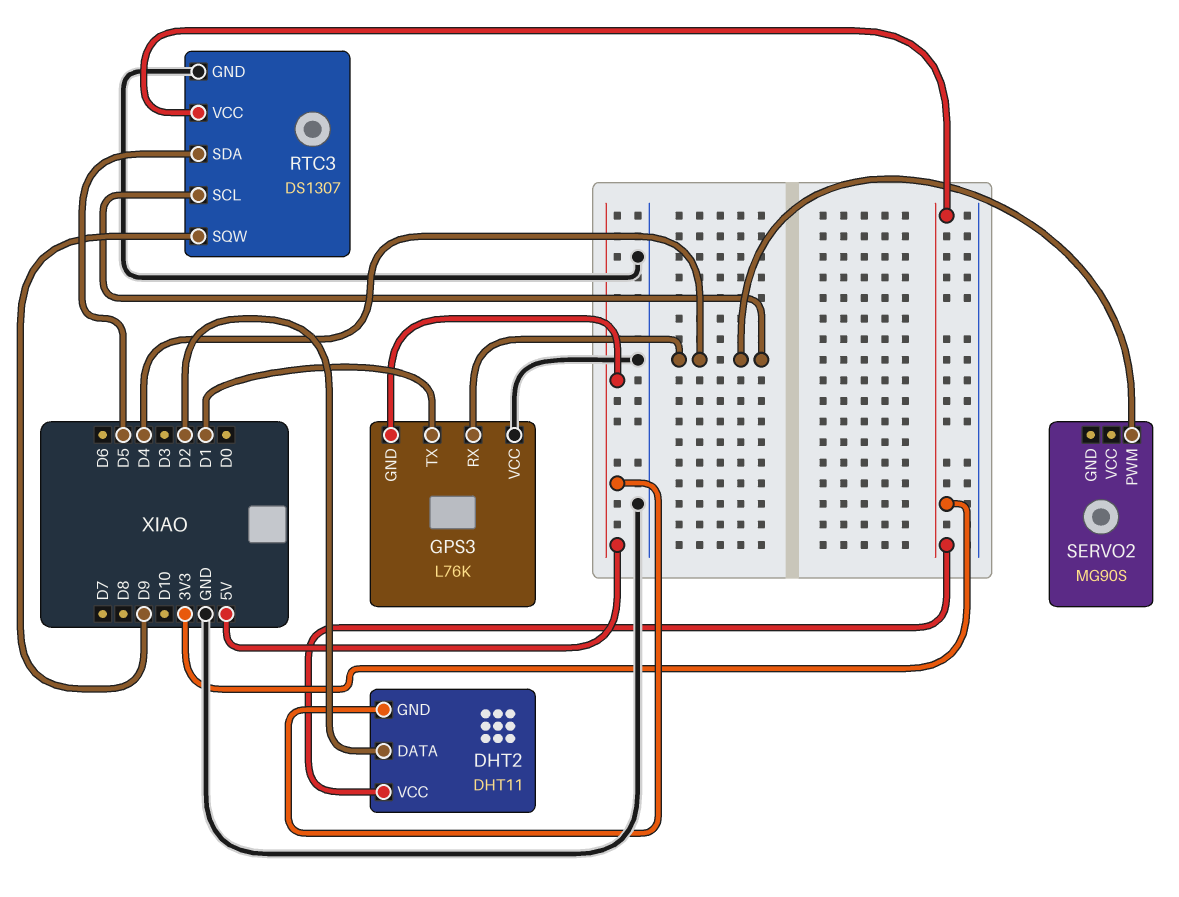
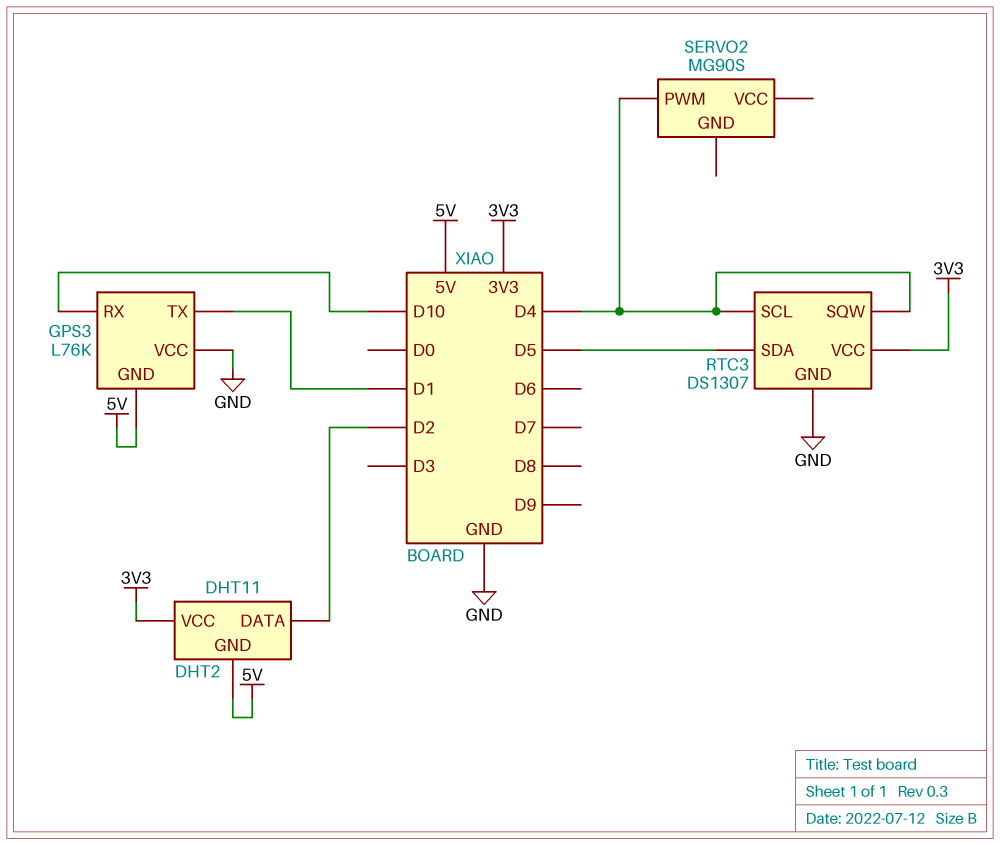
GPS3 pin RX: D4 -> D10
RTC3 pin SQW: D9 -> D4

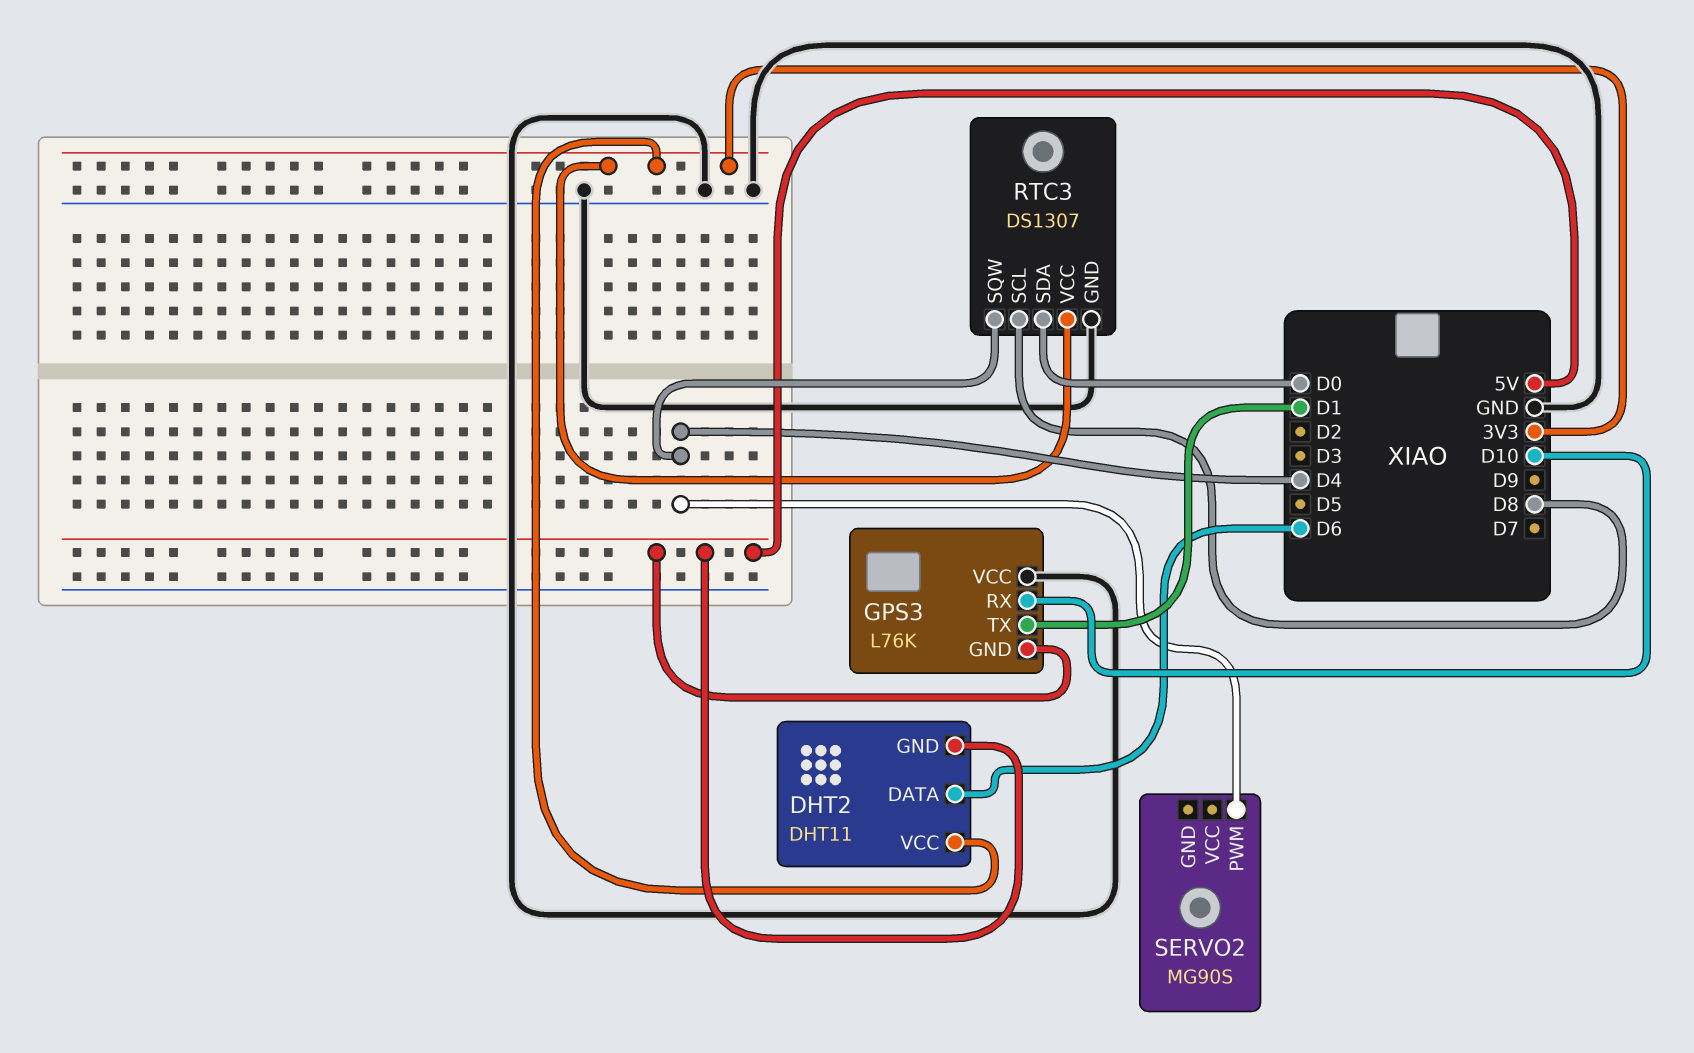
DHT2 pin DATA: D2 -> D6
RTC3 pin SCL: D4 -> D8
RTC3 pin SDA: D5 -> D0

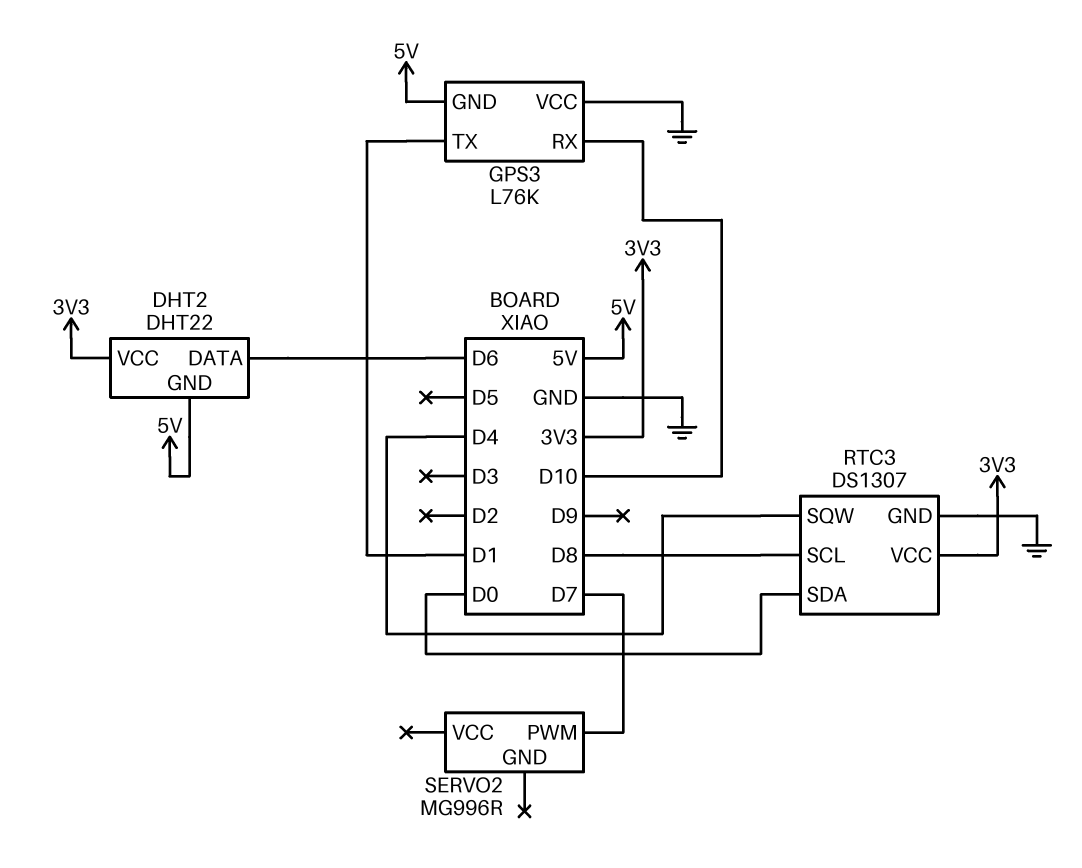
DHT2: DHT11 -> DHT22
SERVO2: MG90S -> MG996R
SERVO2 pin PWM: D4 -> D7

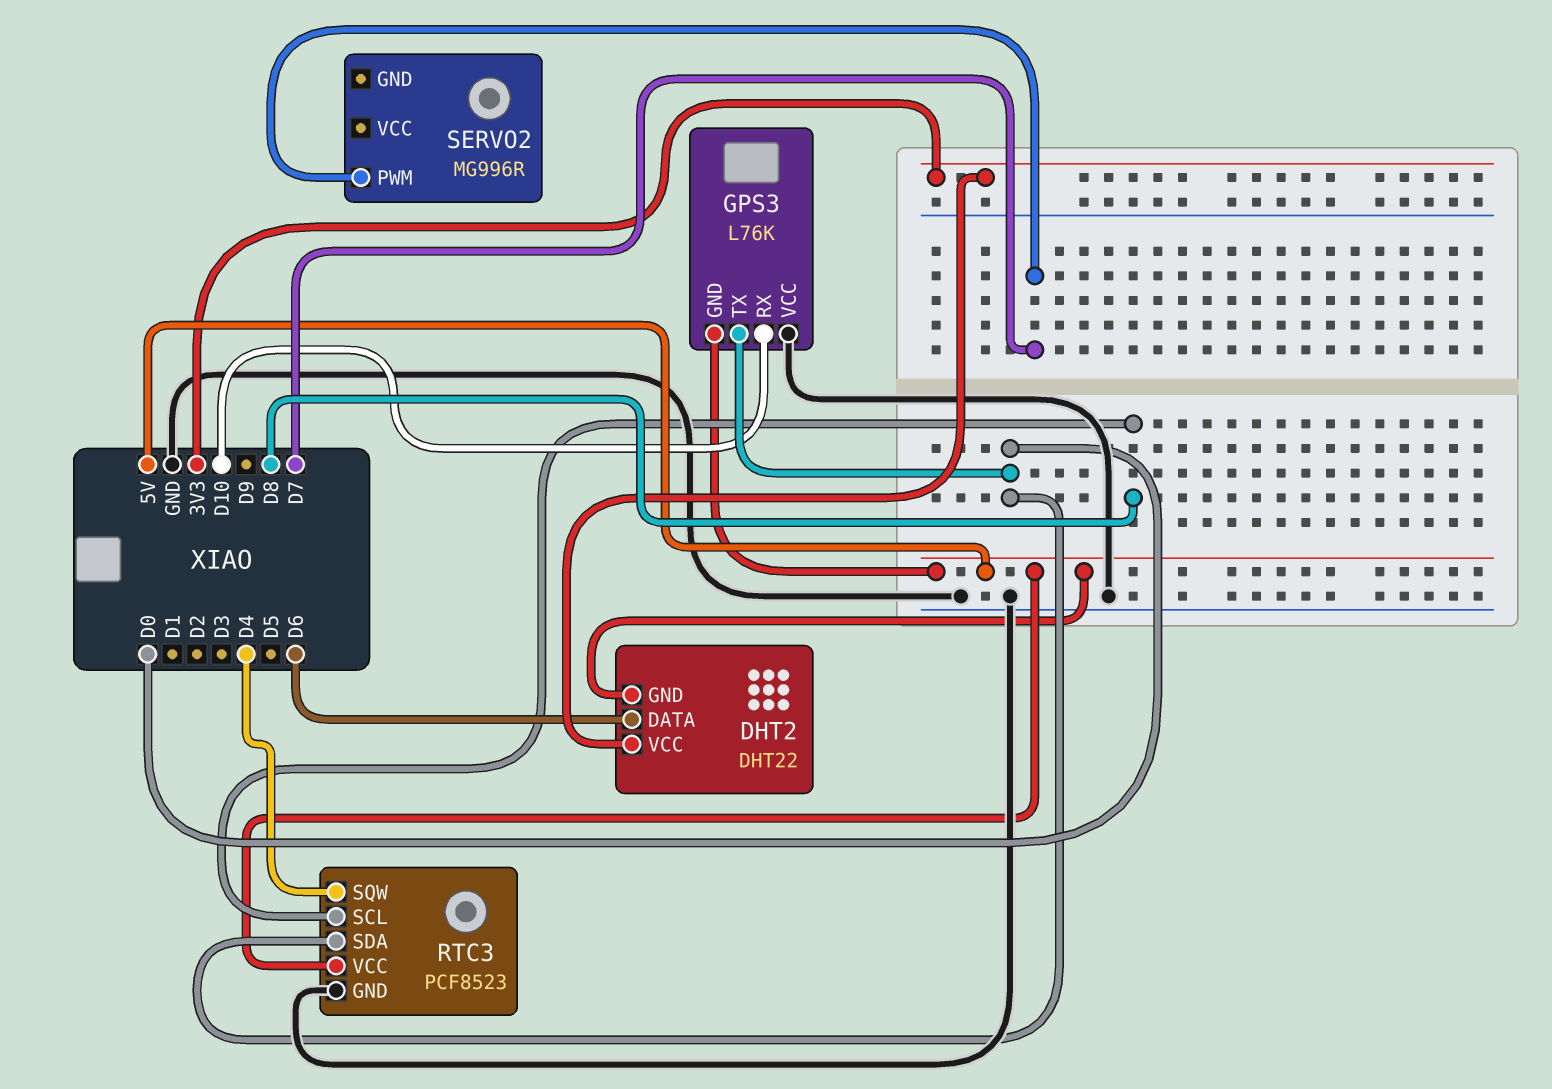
GPS3 pin TX: D1 -> D0
RTC3: DS1307 -> PCF8523
RTC3 pin VCC: 3V3 -> 5V

